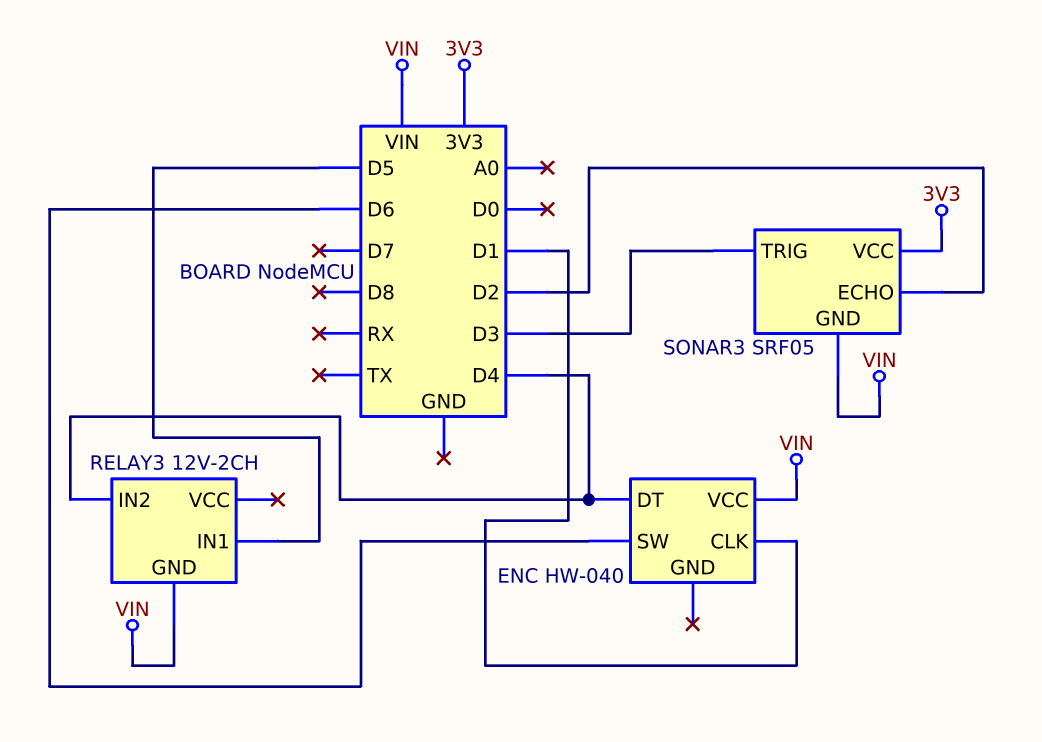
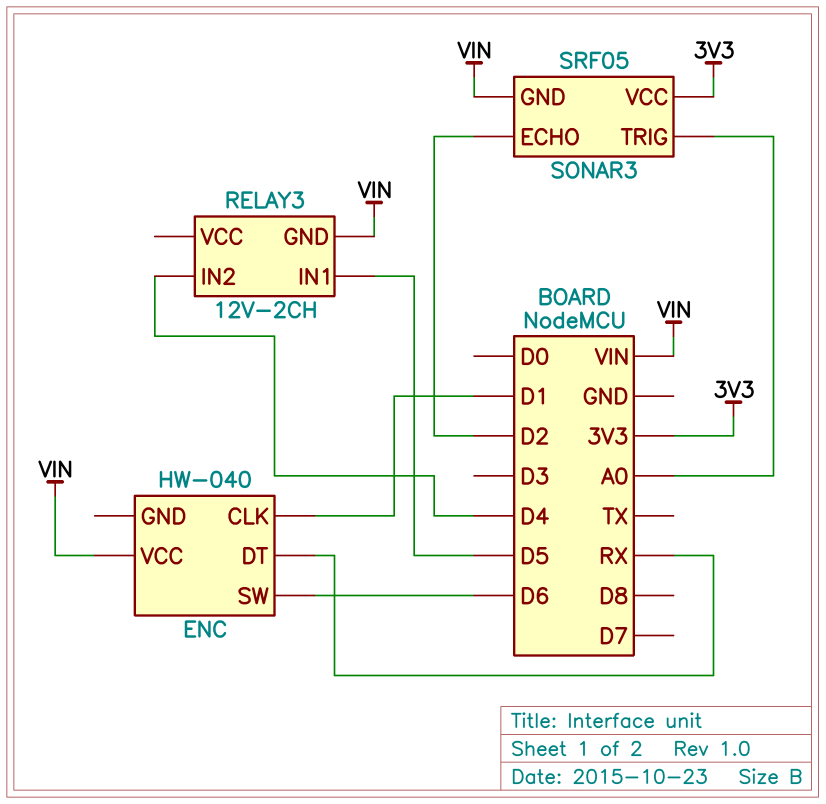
ENC pin DT: D4 -> RX
SONAR3 pin TRIG: D3 -> A0

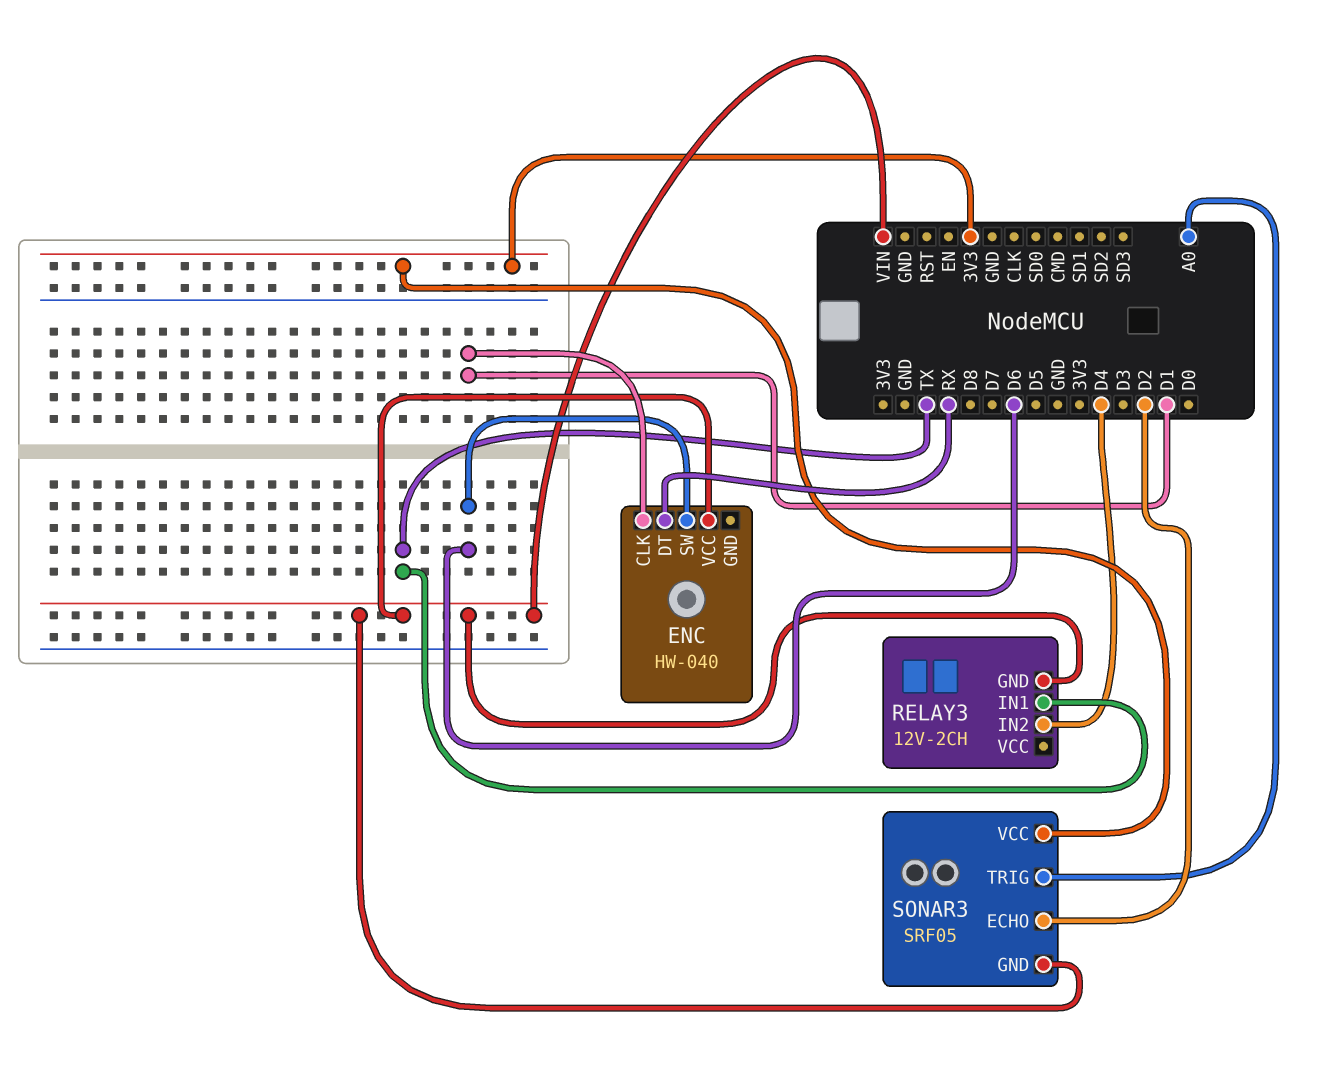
RELAY3 pin IN1: D5 -> TX

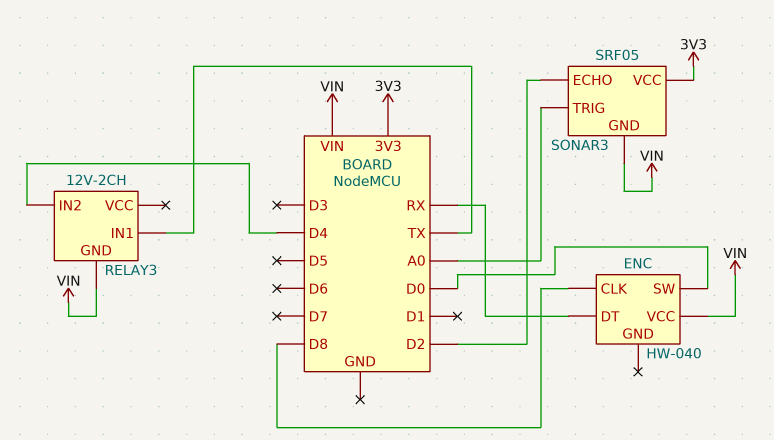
ENC pin CLK: D1 -> D8
ENC pin SW: D6 -> D0

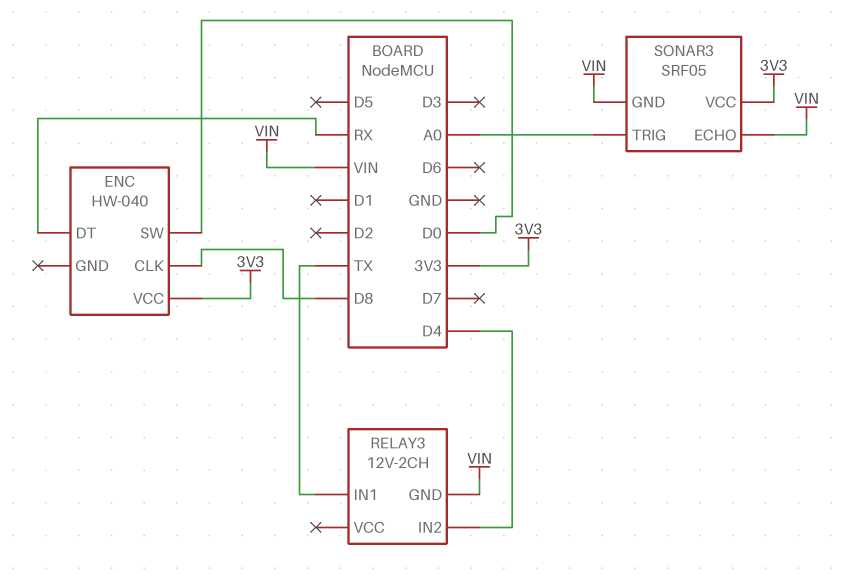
ENC pin VCC: VIN -> 3V3
SONAR3 pin ECHO: D2 -> VIN

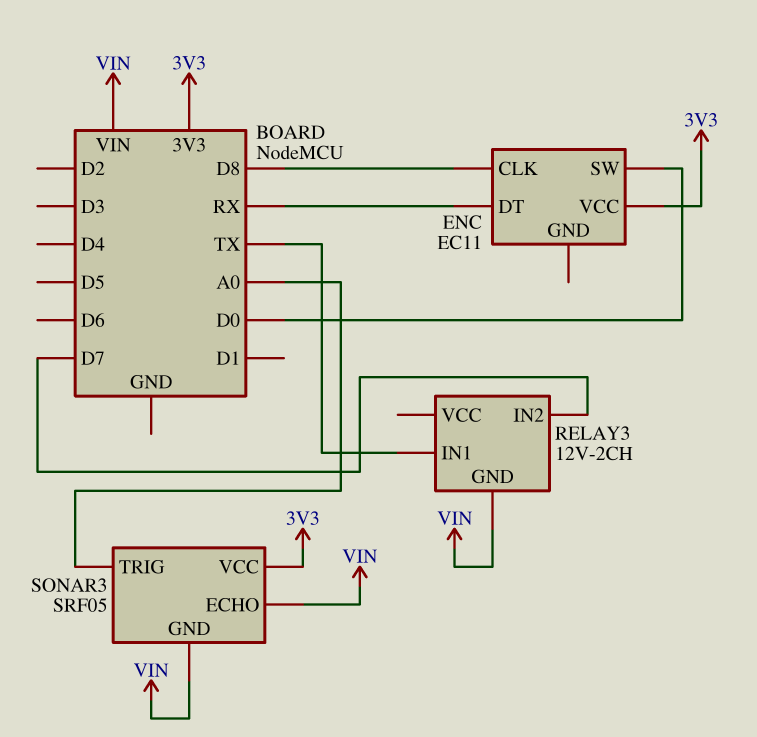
ENC: HW-040 -> EC11
RELAY3 pin IN2: D4 -> D7

